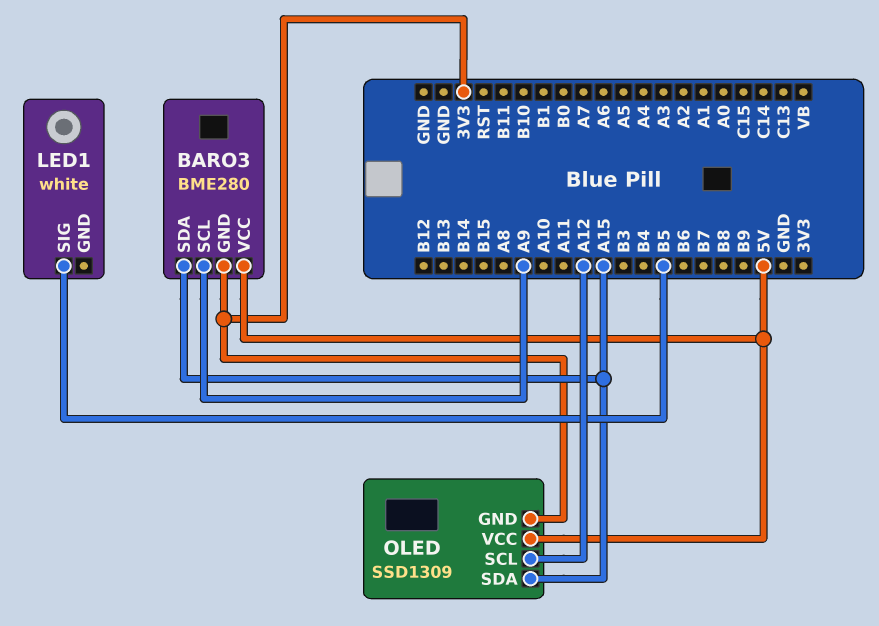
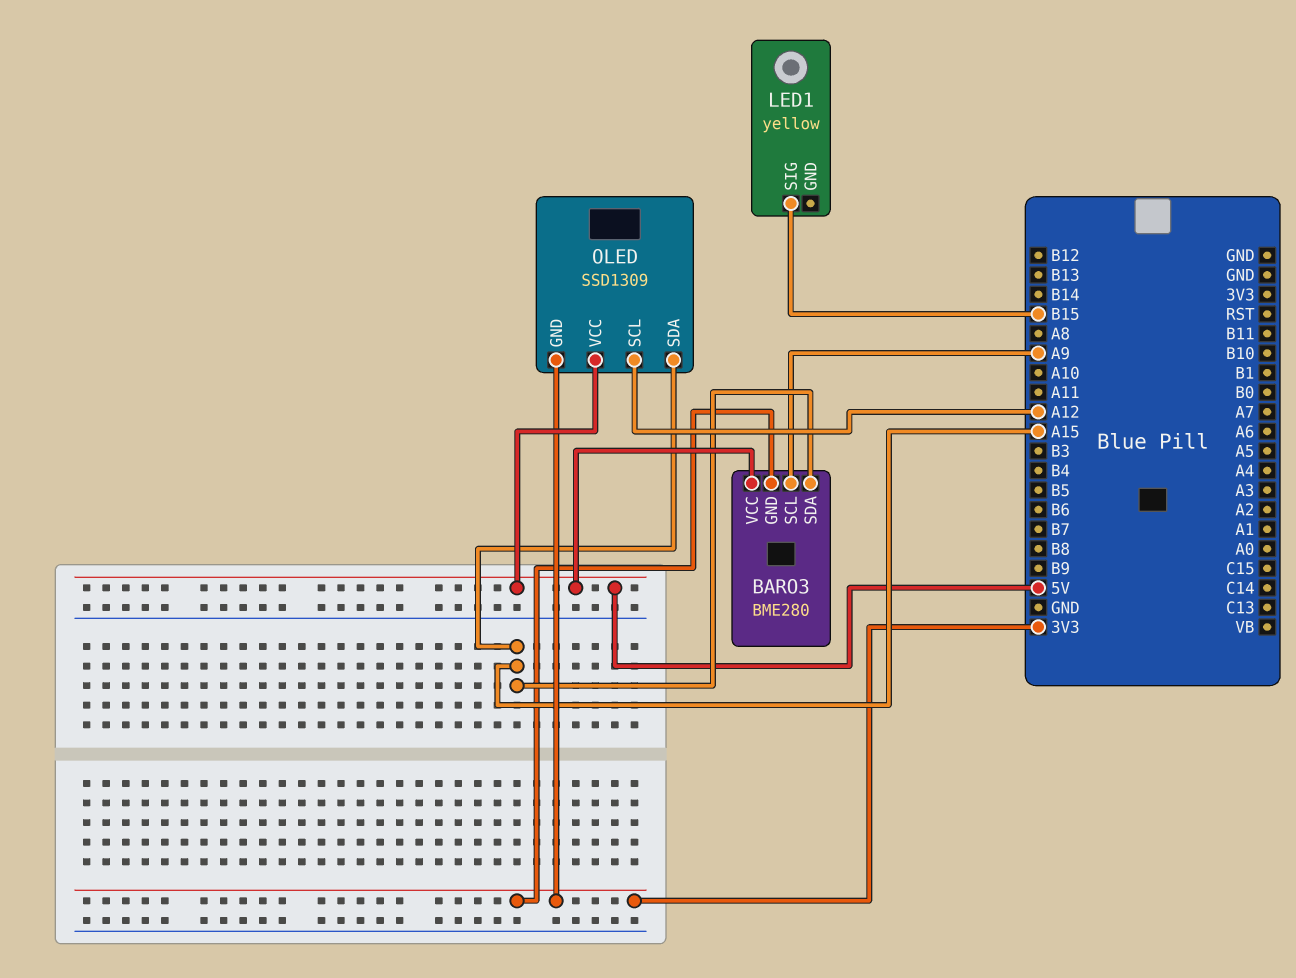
LED1: white -> yellow
LED1 pin SIG: B5 -> B15

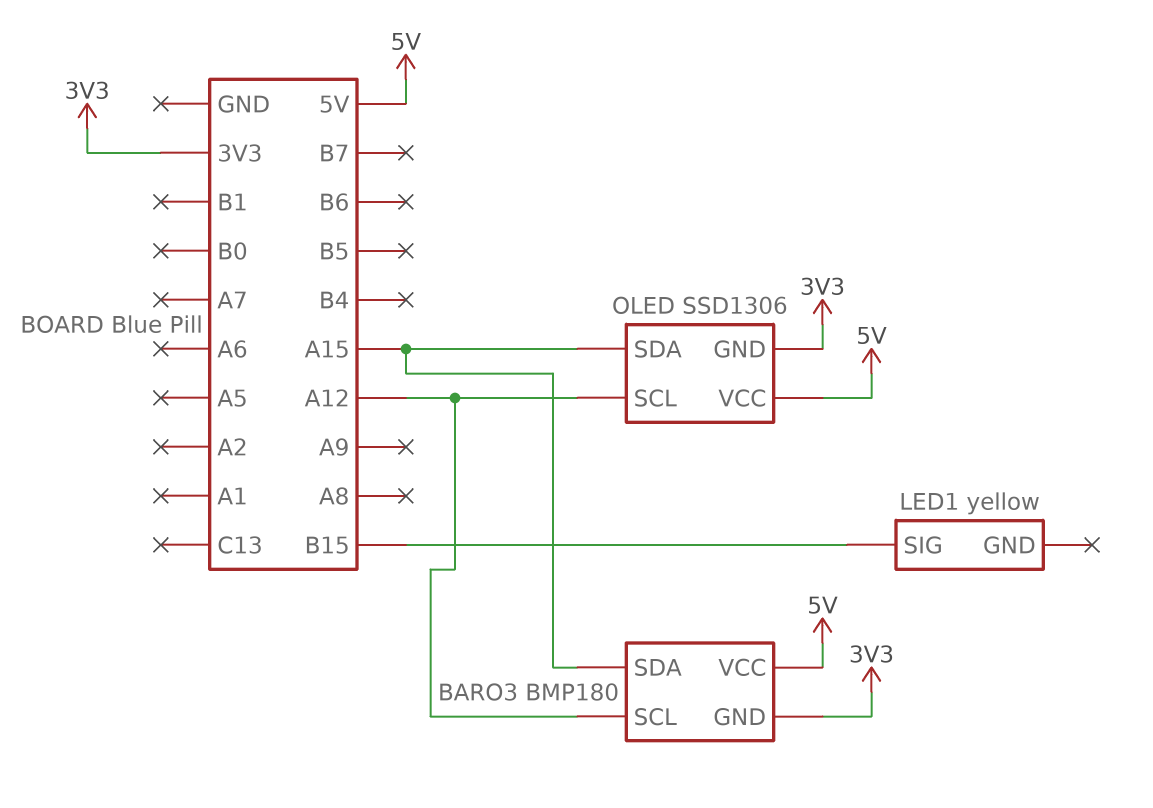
BARO3: BME280 -> BMP180
BARO3 pin SCL: A9 -> A12
OLED: SSD1309 -> SSD1306

